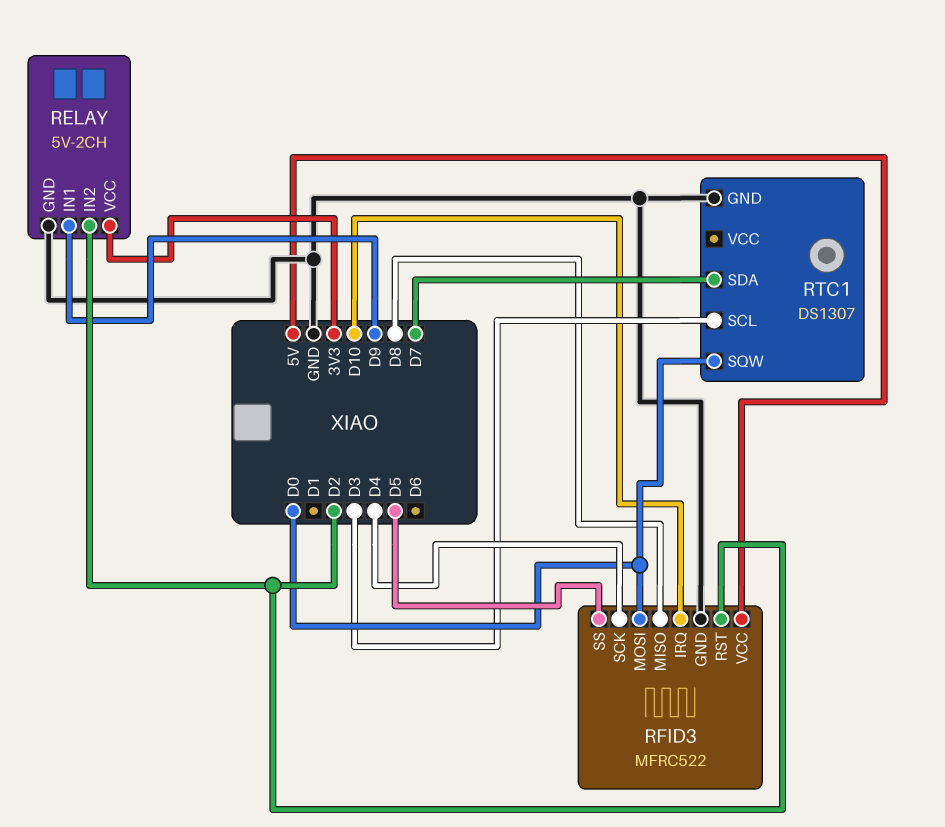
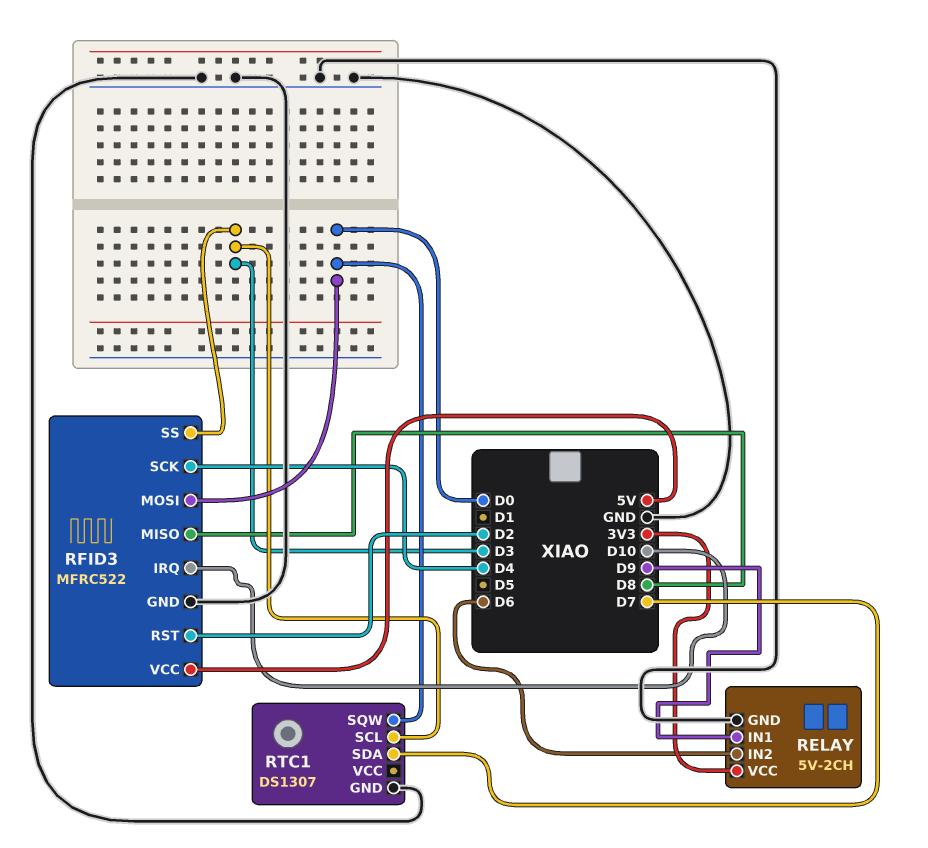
RELAY pin IN2: D2 -> D6
RFID3 pin SS: D5 -> D3

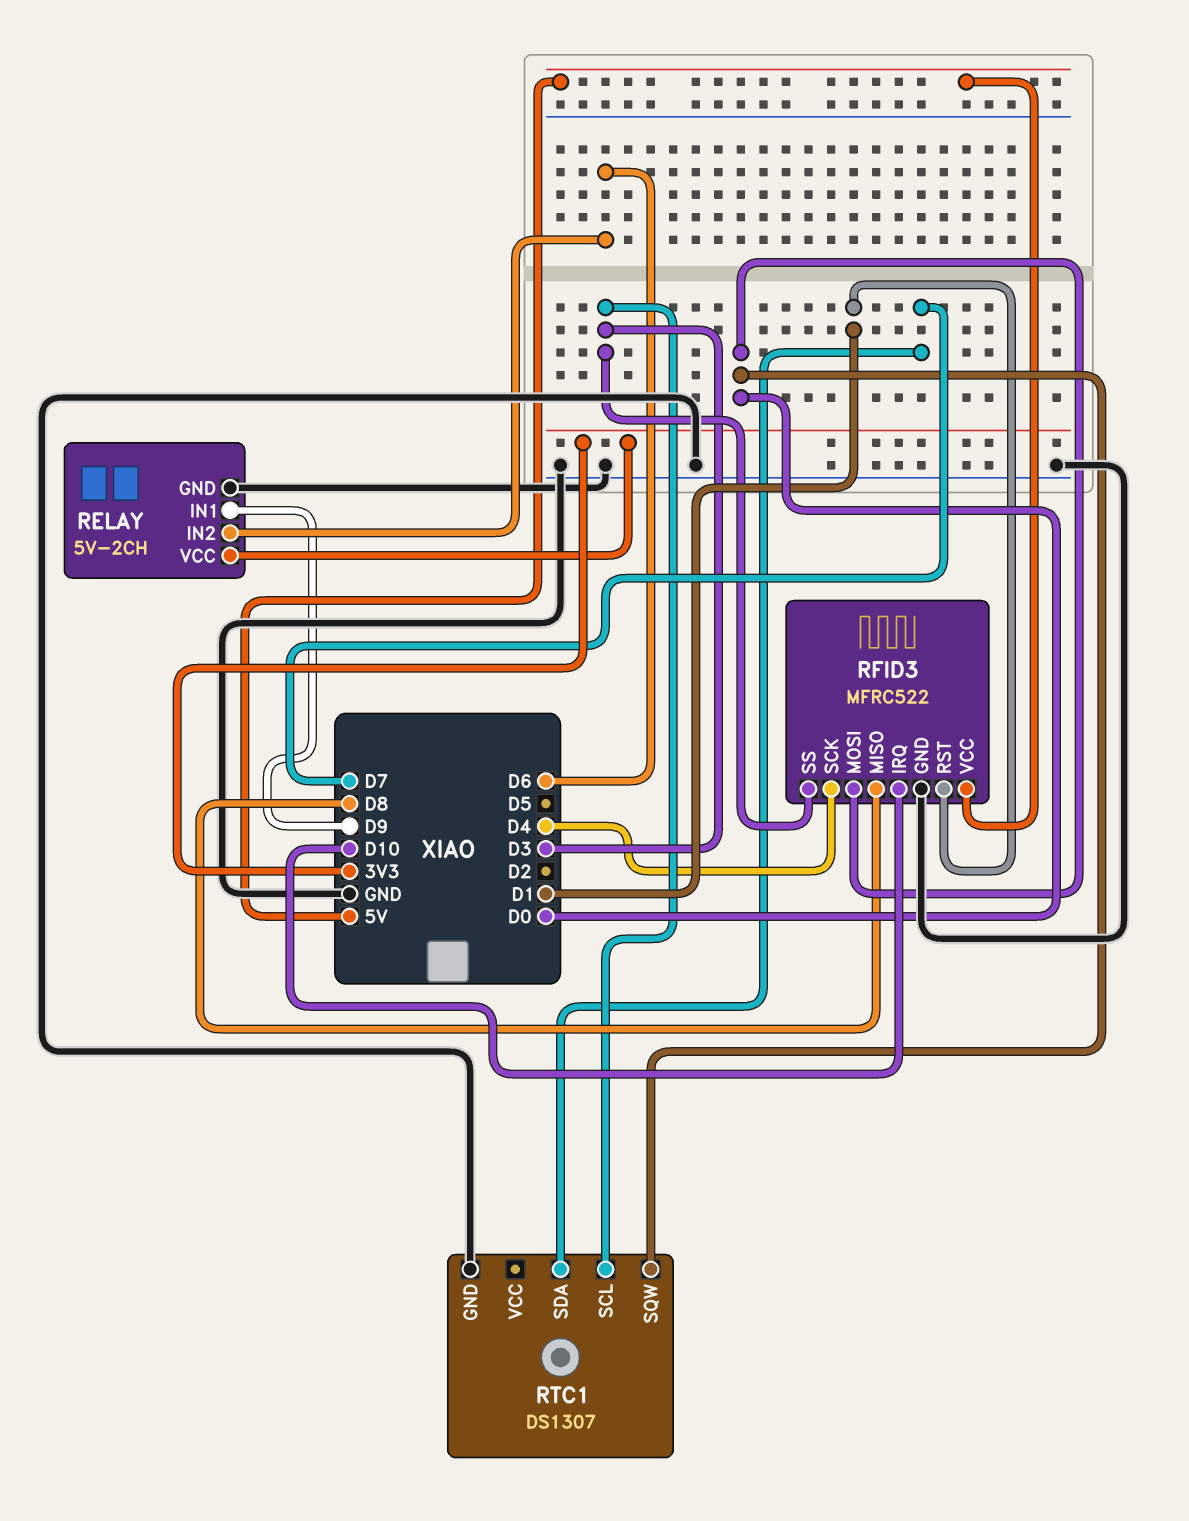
RFID3 pin RST: D2 -> D1

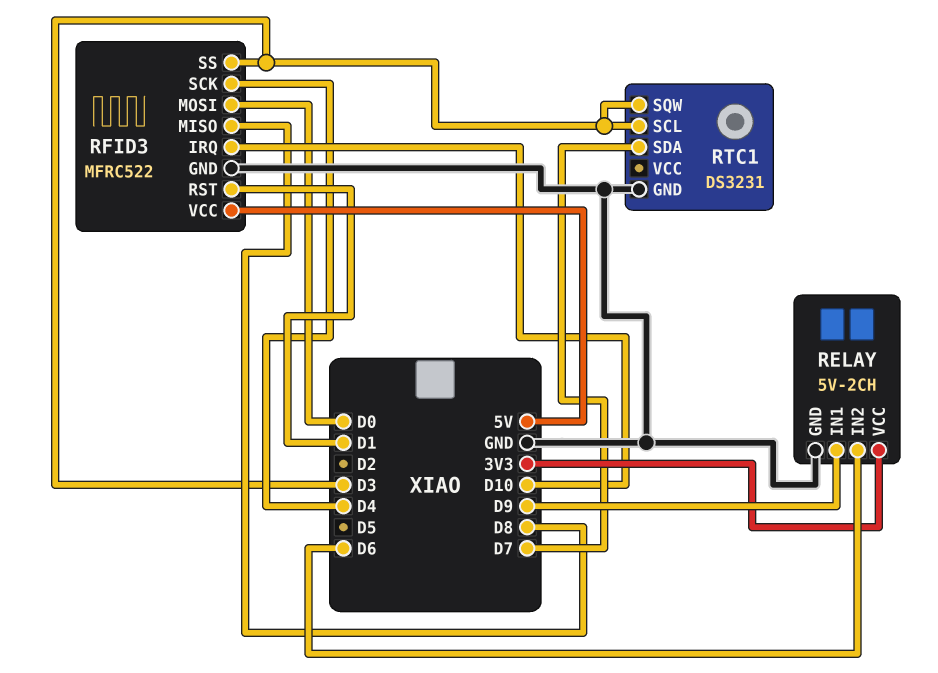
RTC1: DS1307 -> DS3231
RTC1 pin SQW: D0 -> D3

